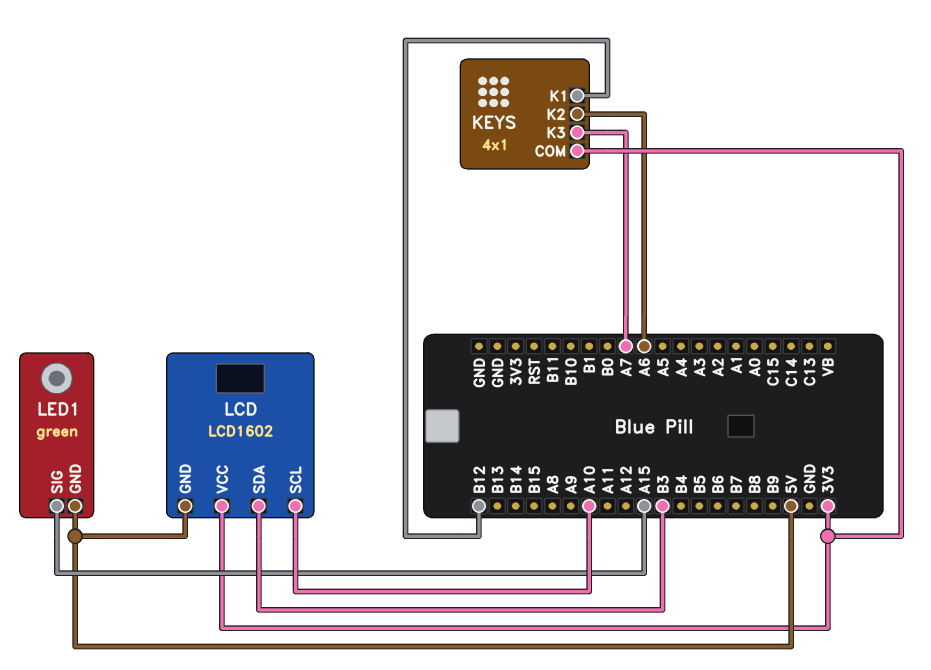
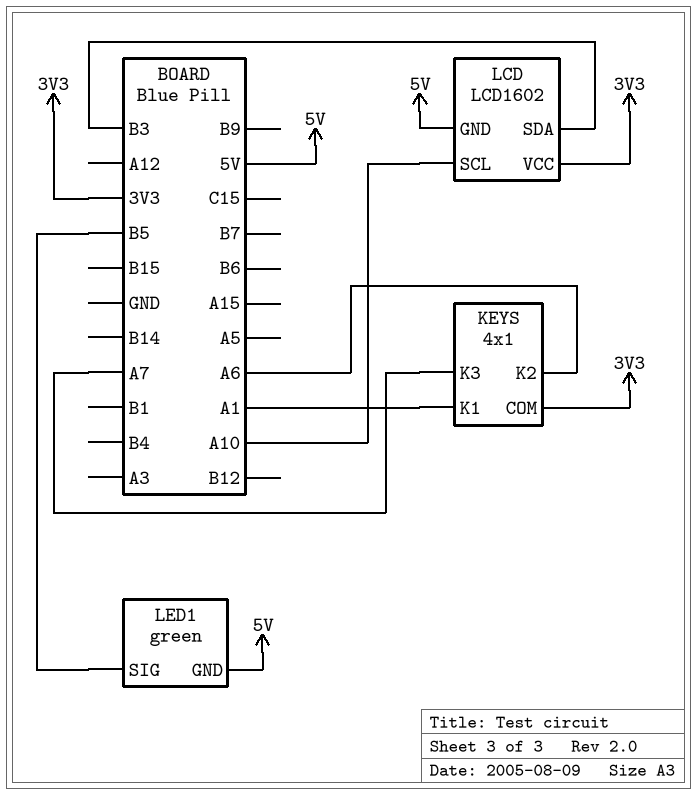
KEYS pin K1: B12 -> A1
LED1 pin SIG: A15 -> B5

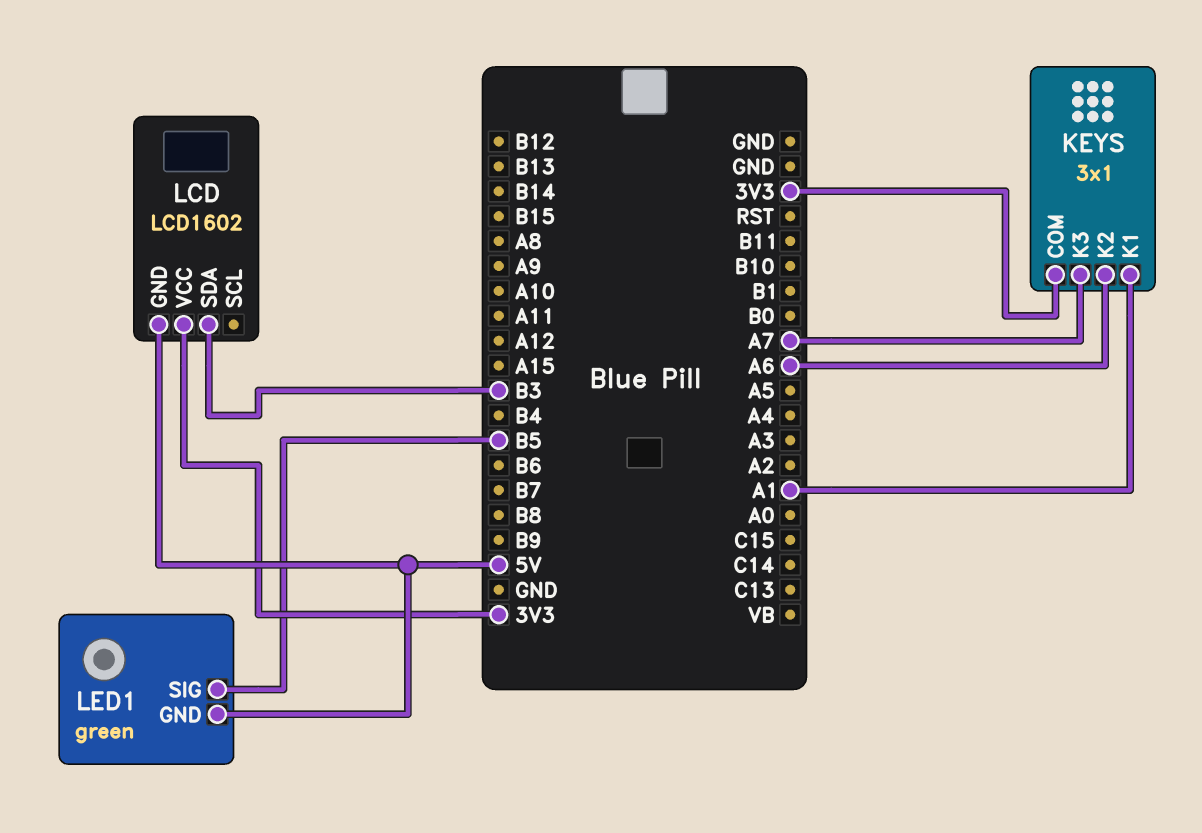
KEYS: 4x1 -> 3x1
LCD pin SCL: A10 -> none

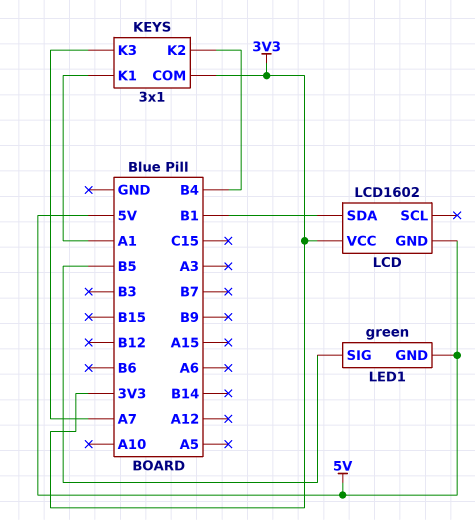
KEYS pin K2: A6 -> B4
LCD pin SDA: B3 -> B1

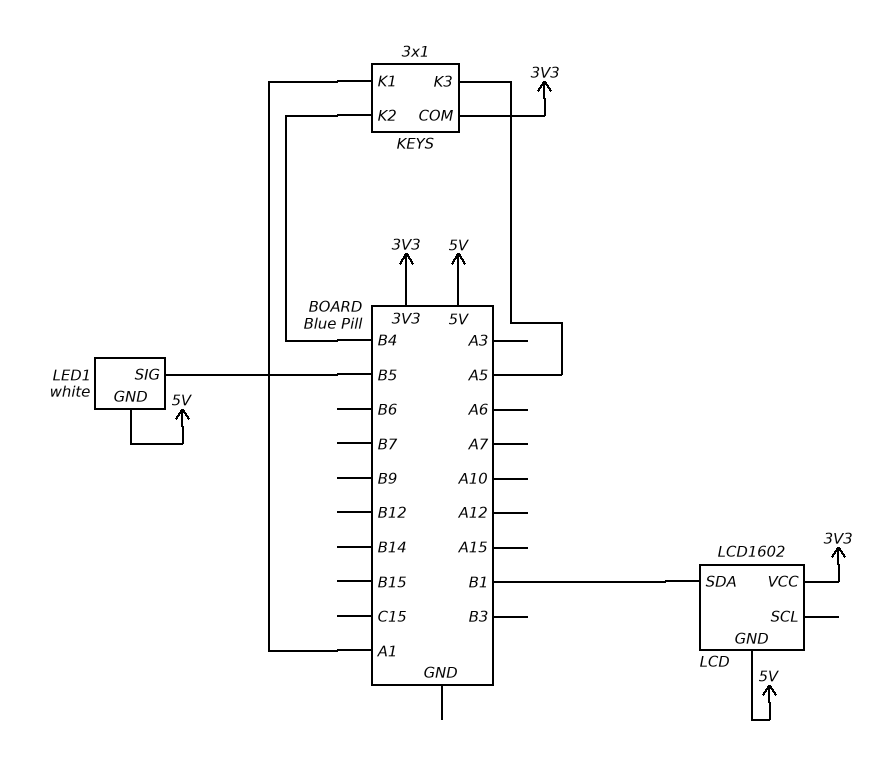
KEYS pin K3: A7 -> A5
LED1: green -> white

